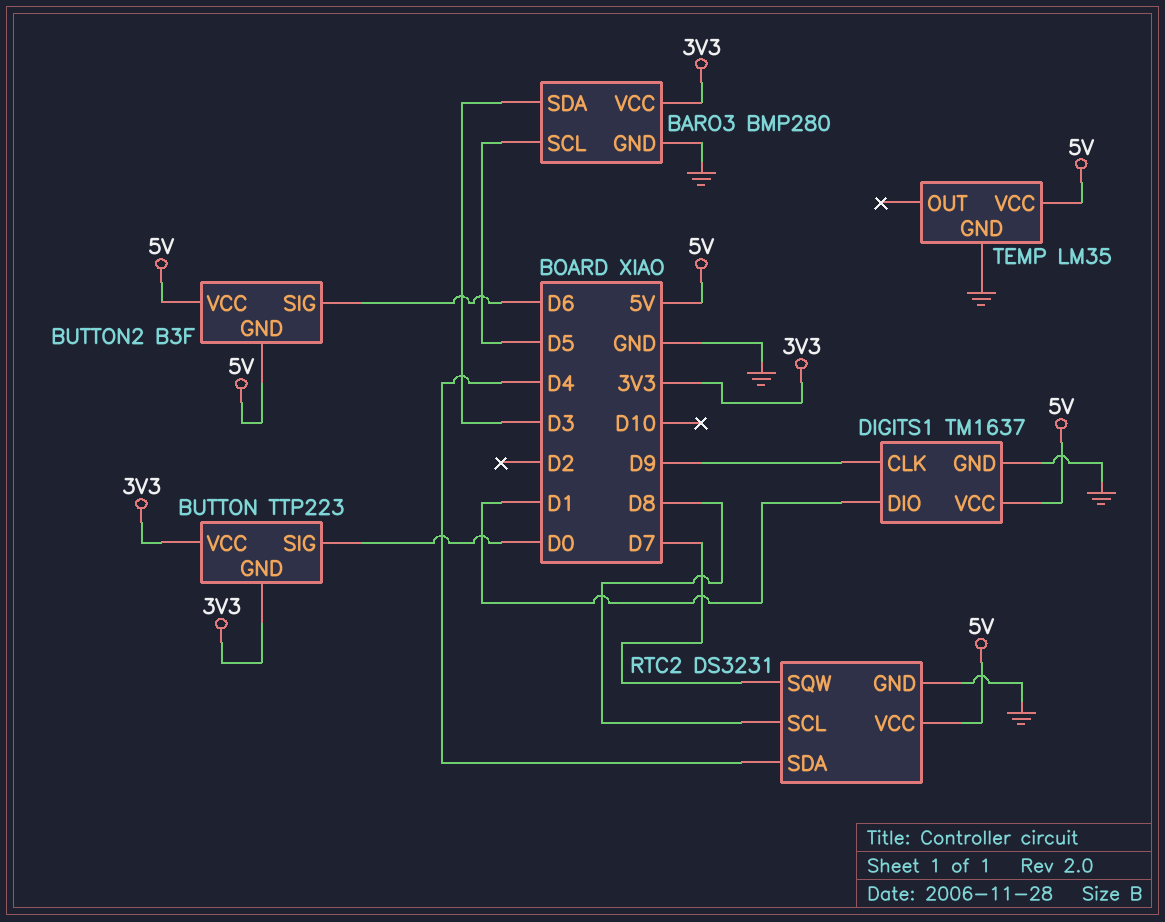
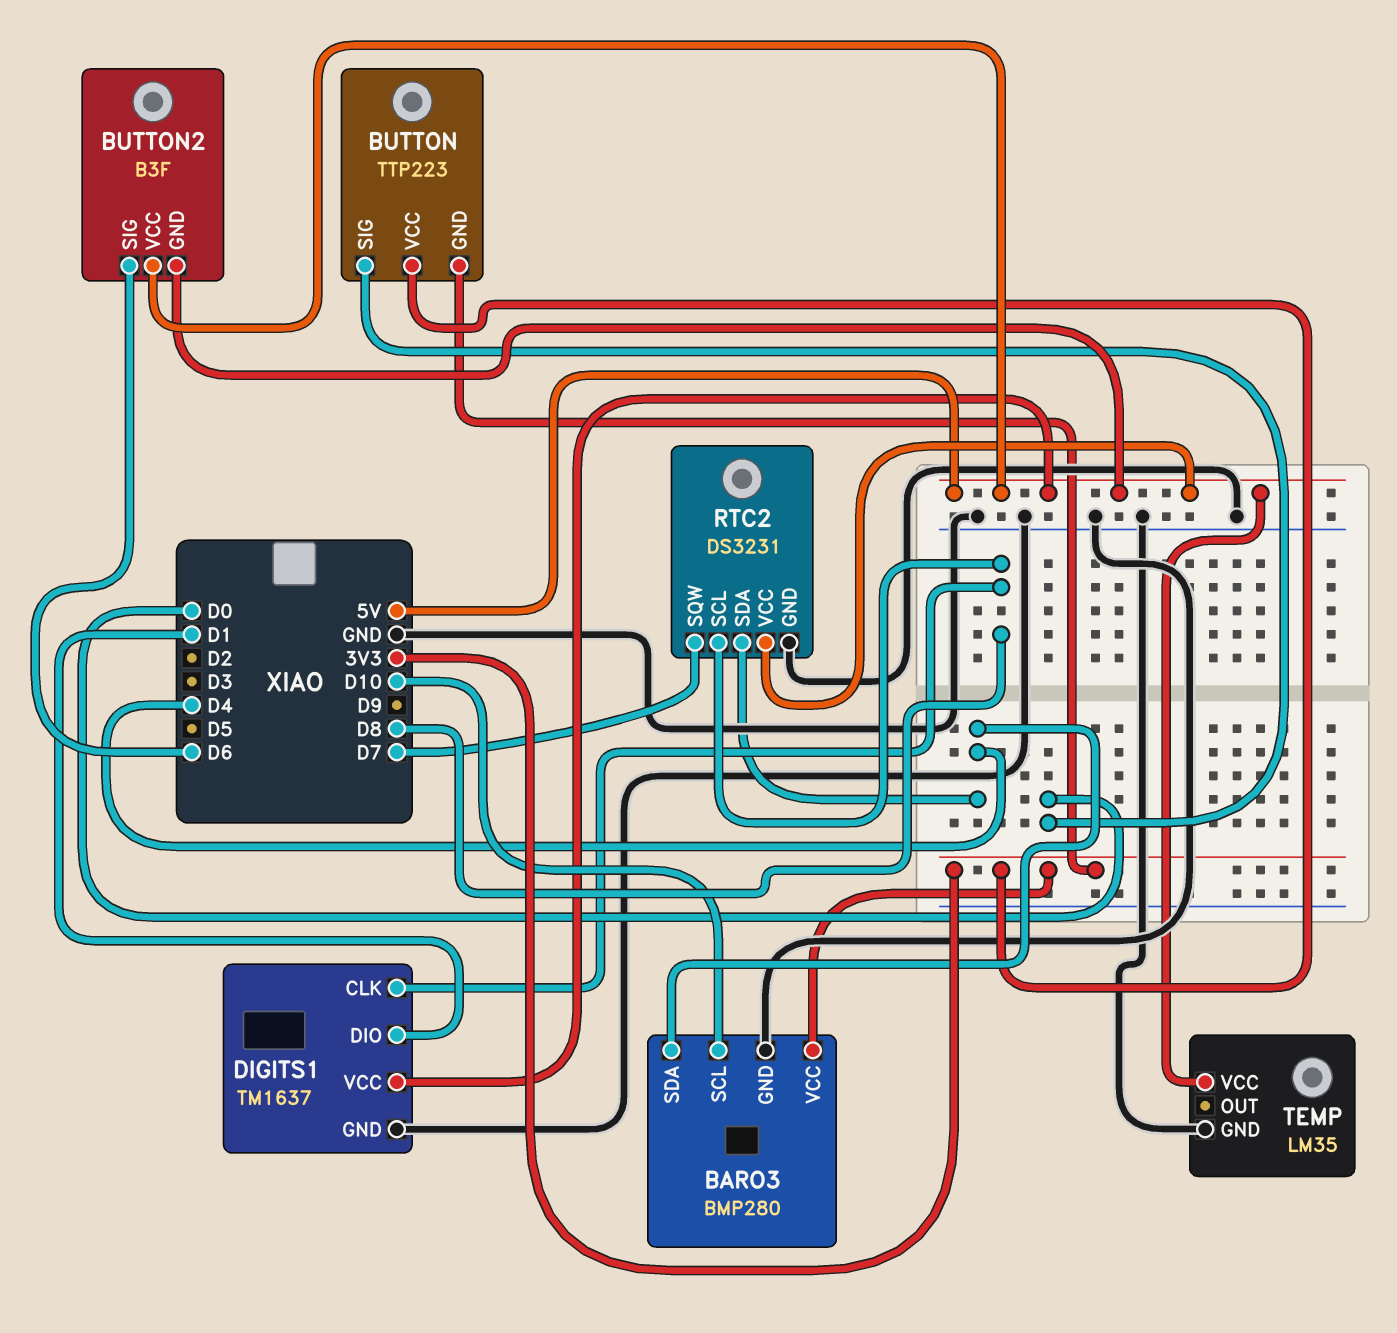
BARO3 pin SCL: D5 -> D10
BARO3 pin SDA: D3 -> D4
DIGITS1 pin CLK: D9 -> D8

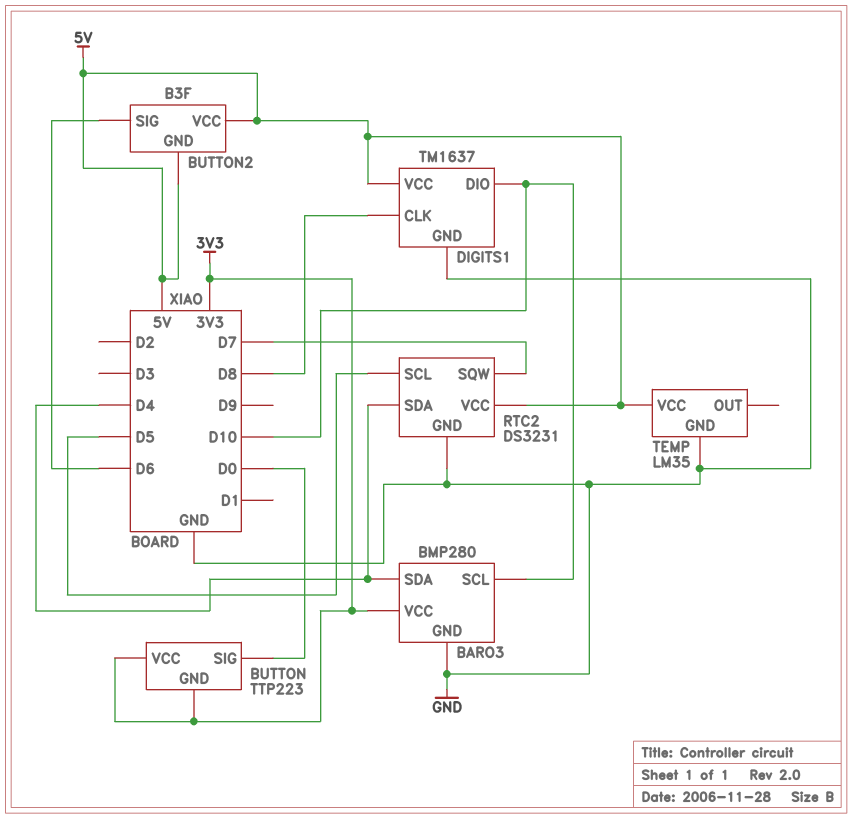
DIGITS1 pin DIO: D1 -> D10
RTC2 pin SCL: D8 -> D5

